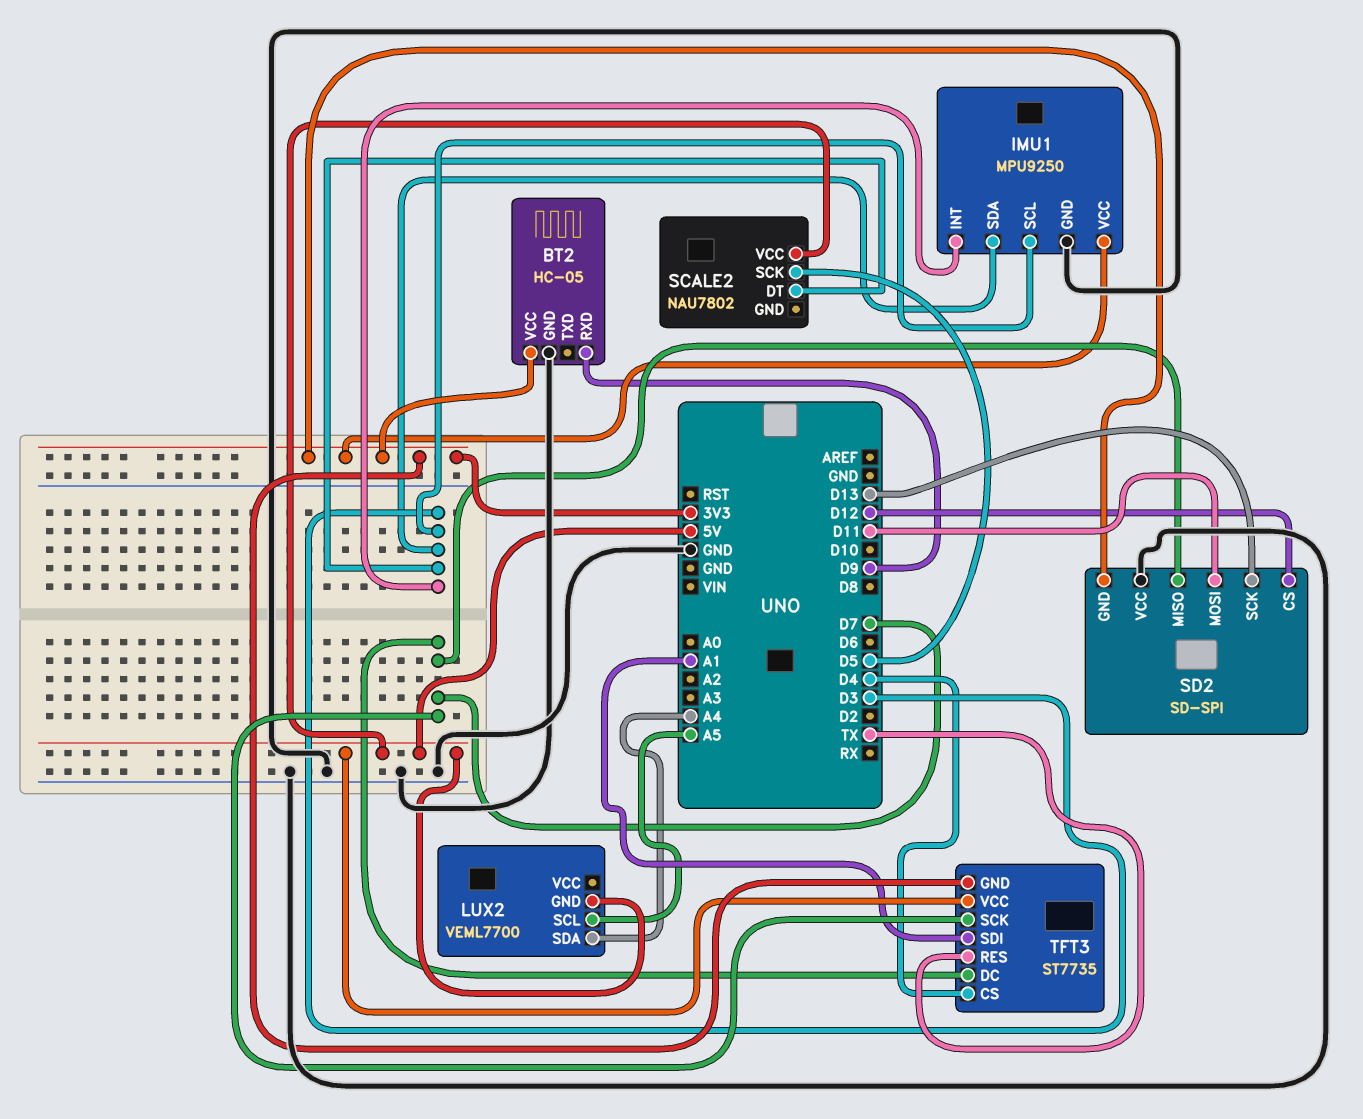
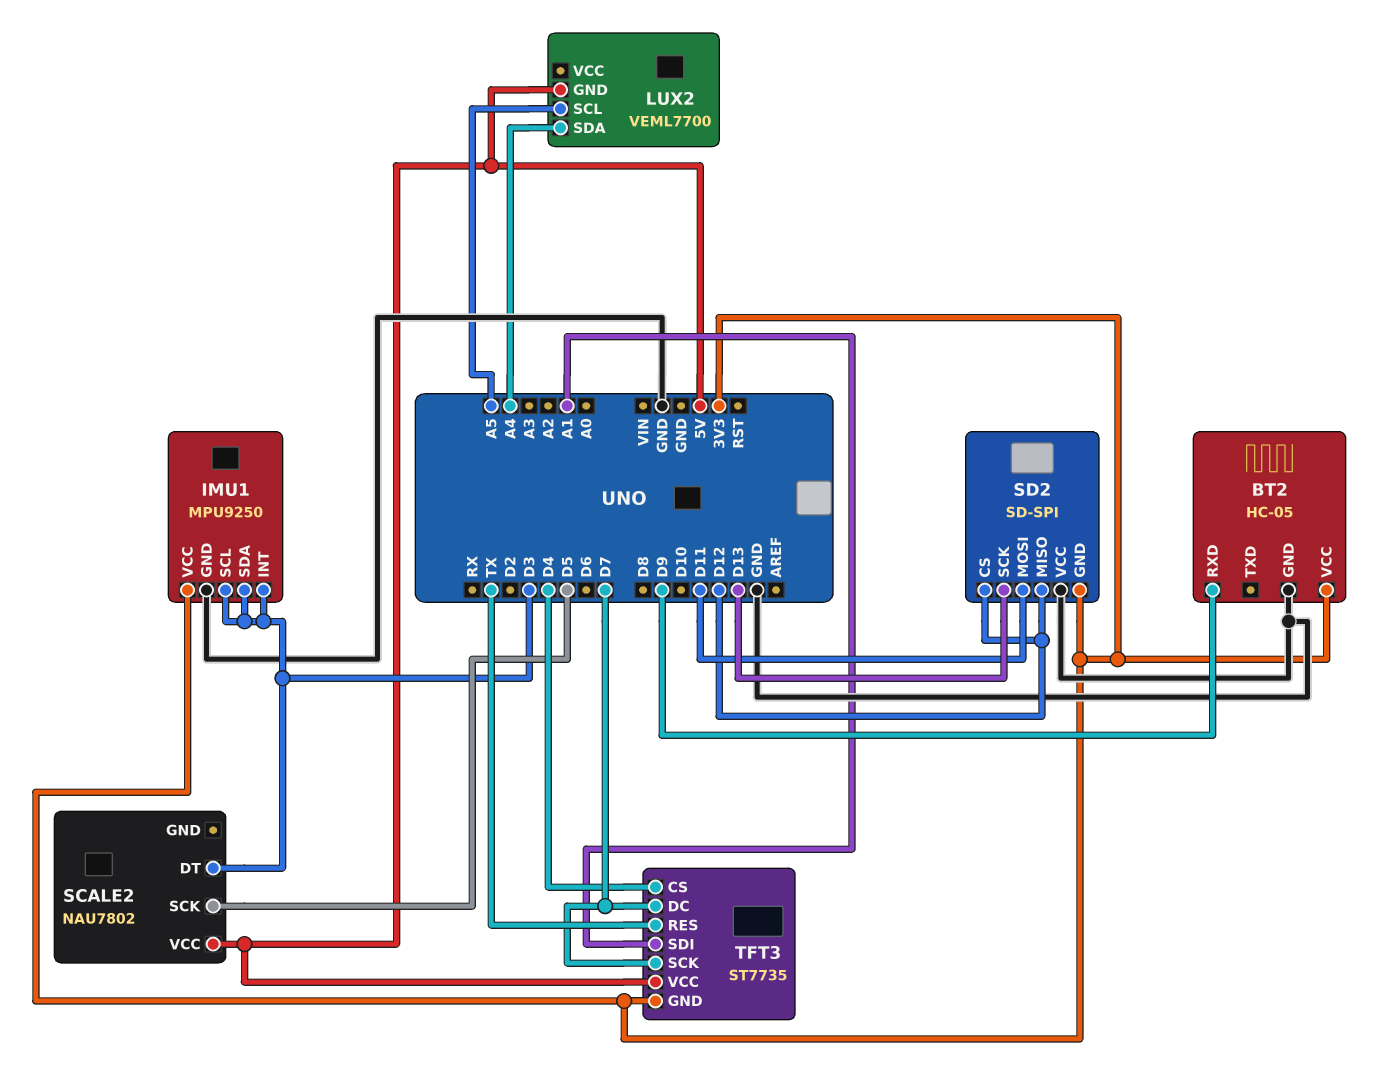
SD2 pin MISO: D7 -> D12

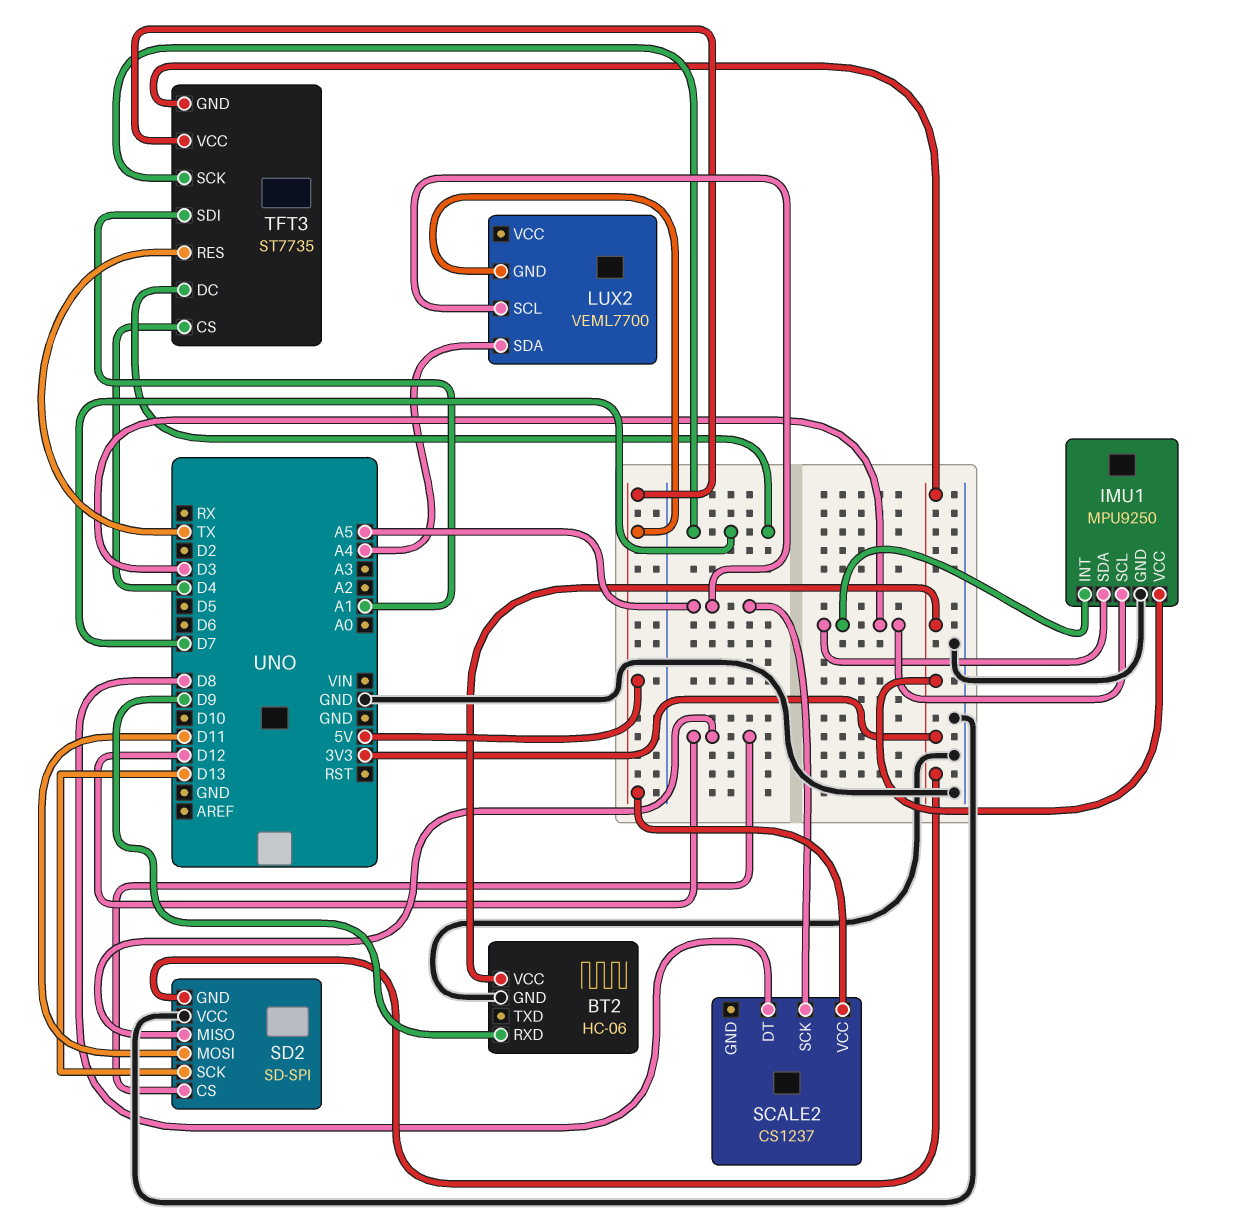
BT2: HC-05 -> HC-06
SCALE2: NAU7802 -> CS1237
SCALE2 pin DT: D3 -> D8
SCALE2 pin SCK: D5 -> A5

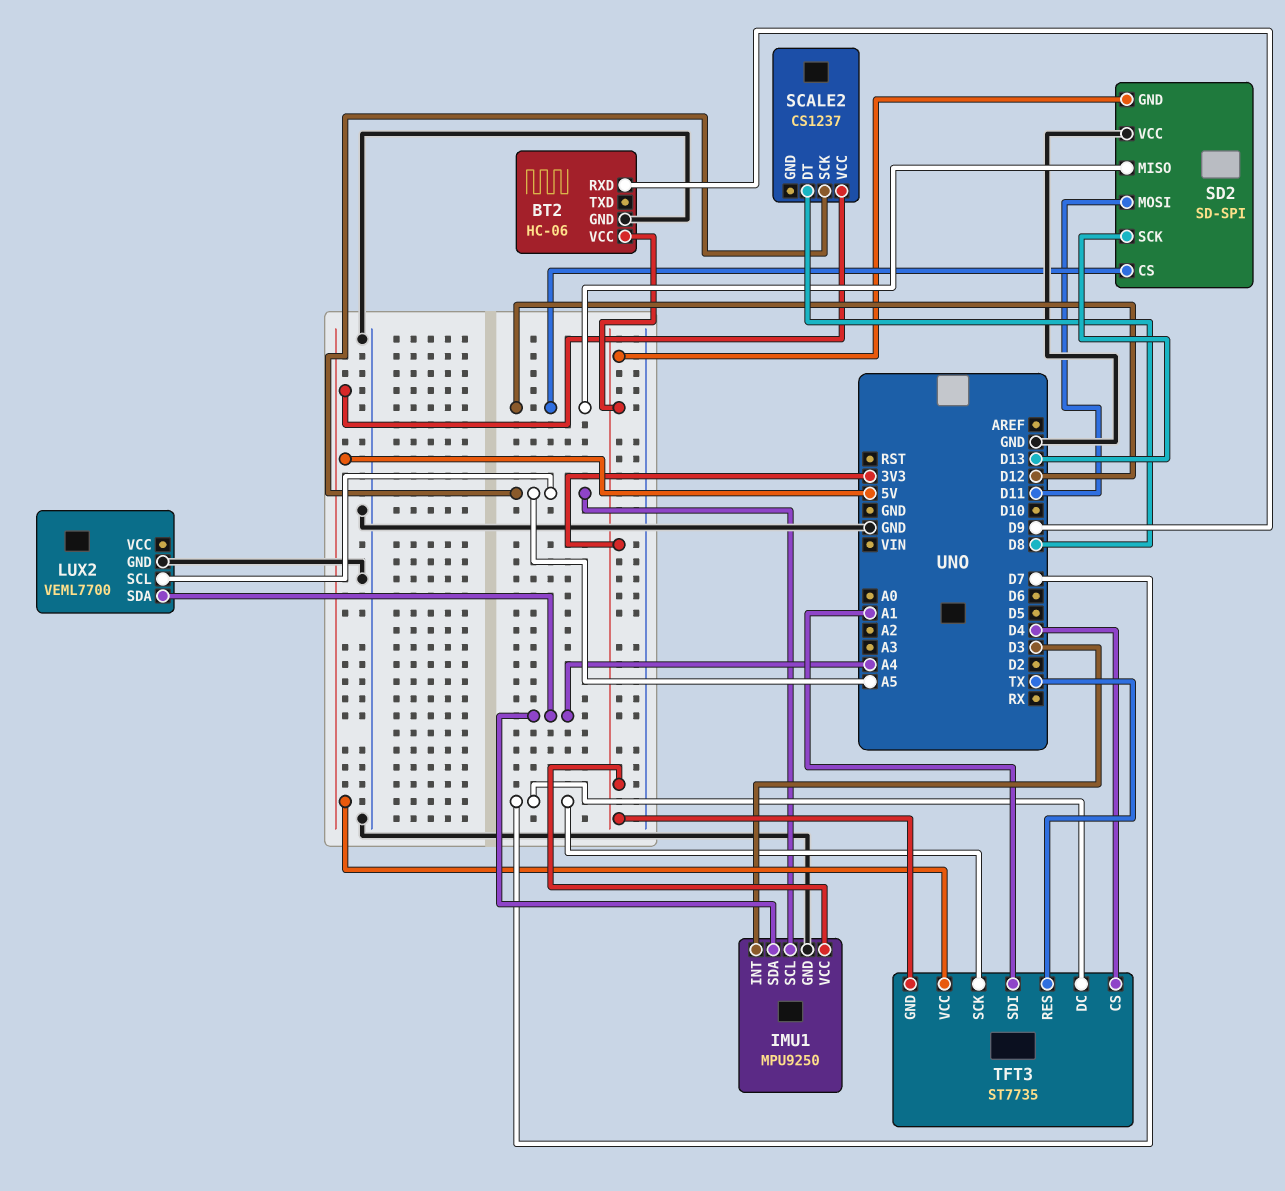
IMU1 pin SCL: D3 -> A5
IMU1 pin SDA: D3 -> A4
LUX2 pin GND: 5V -> GND

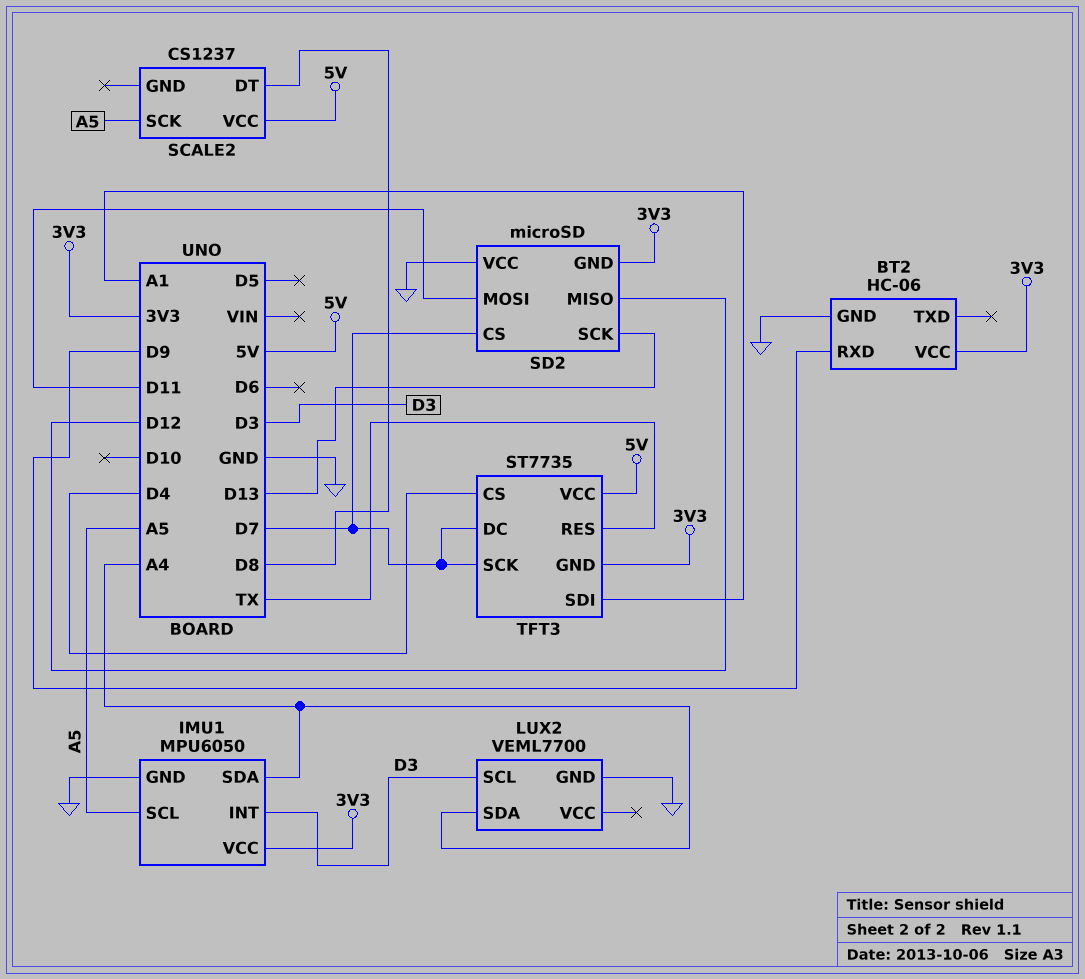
IMU1: MPU9250 -> MPU6050
LUX2 pin SCL: A5 -> D3
SD2: SD-SPI -> microSD
SD2 pin CS: D12 -> D7

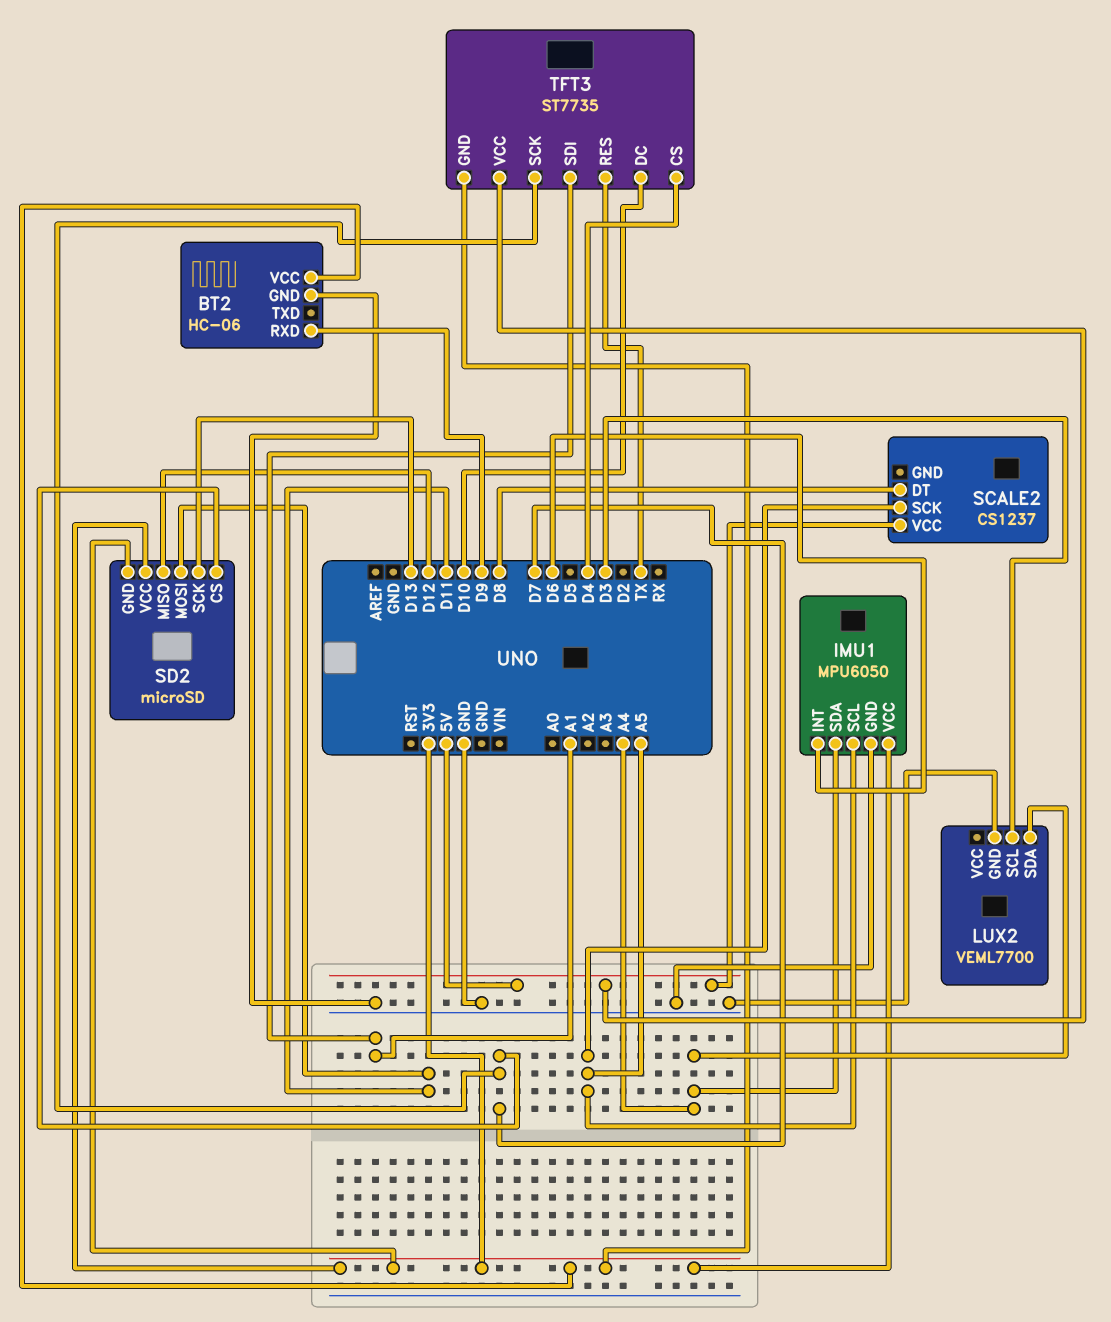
IMU1 pin INT: D3 -> D6
SD2 pin VCC: GND -> 3V3
TFT3 pin DC: D7 -> D10

